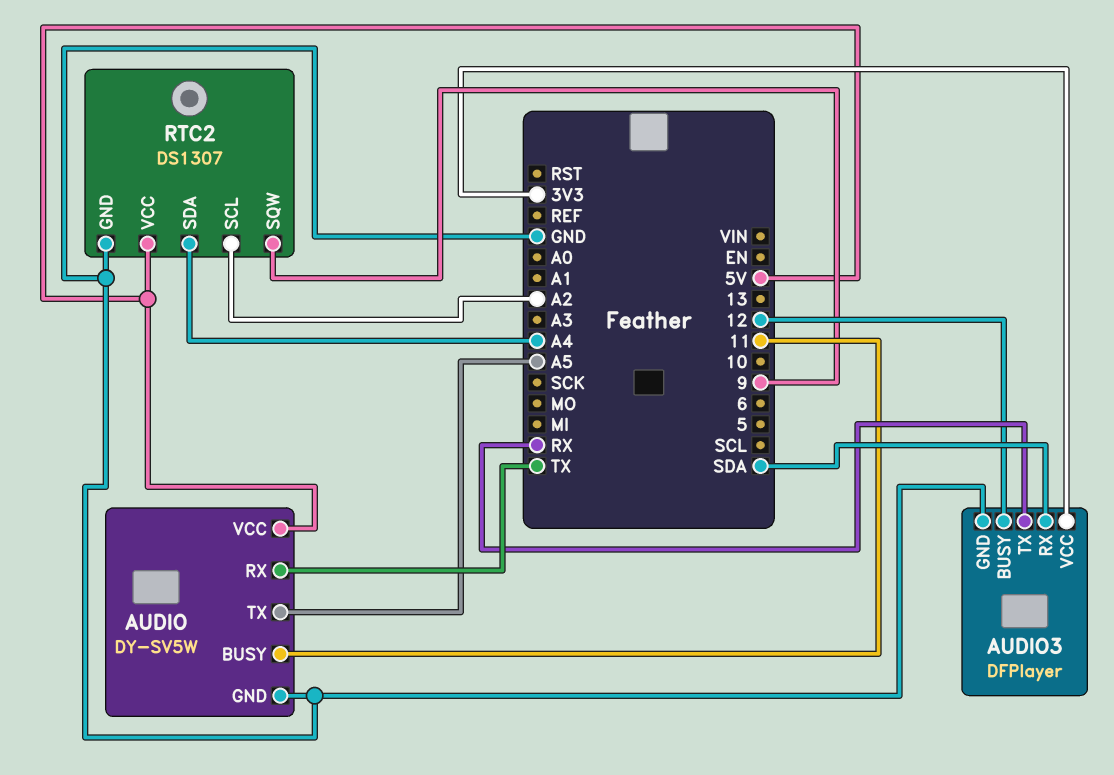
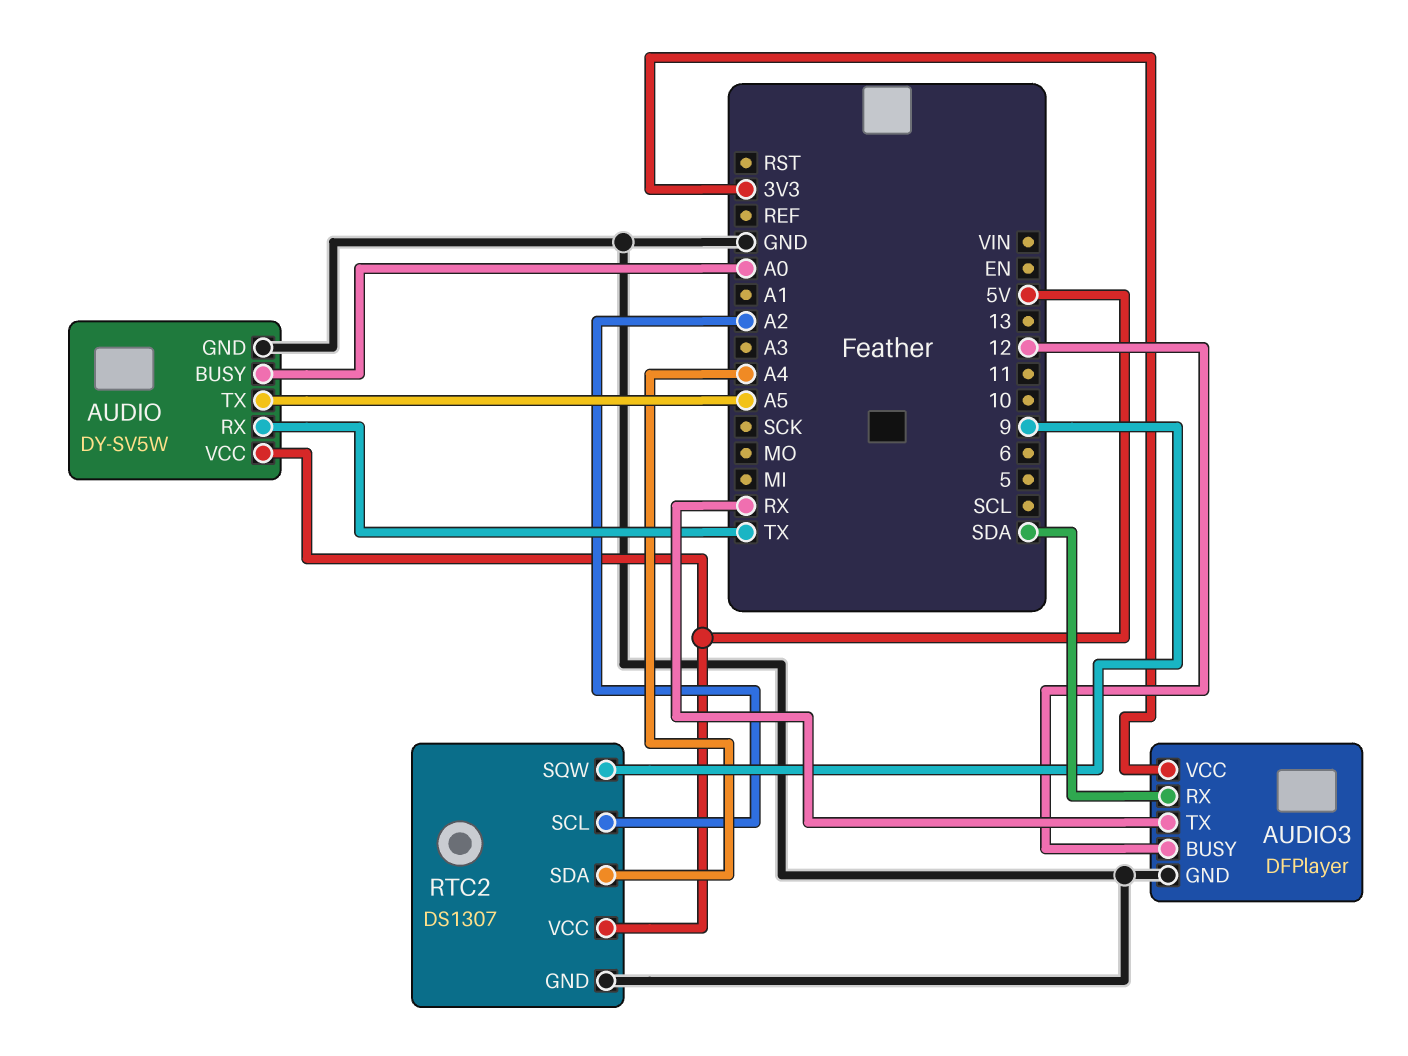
AUDIO pin BUSY: 11 -> A0

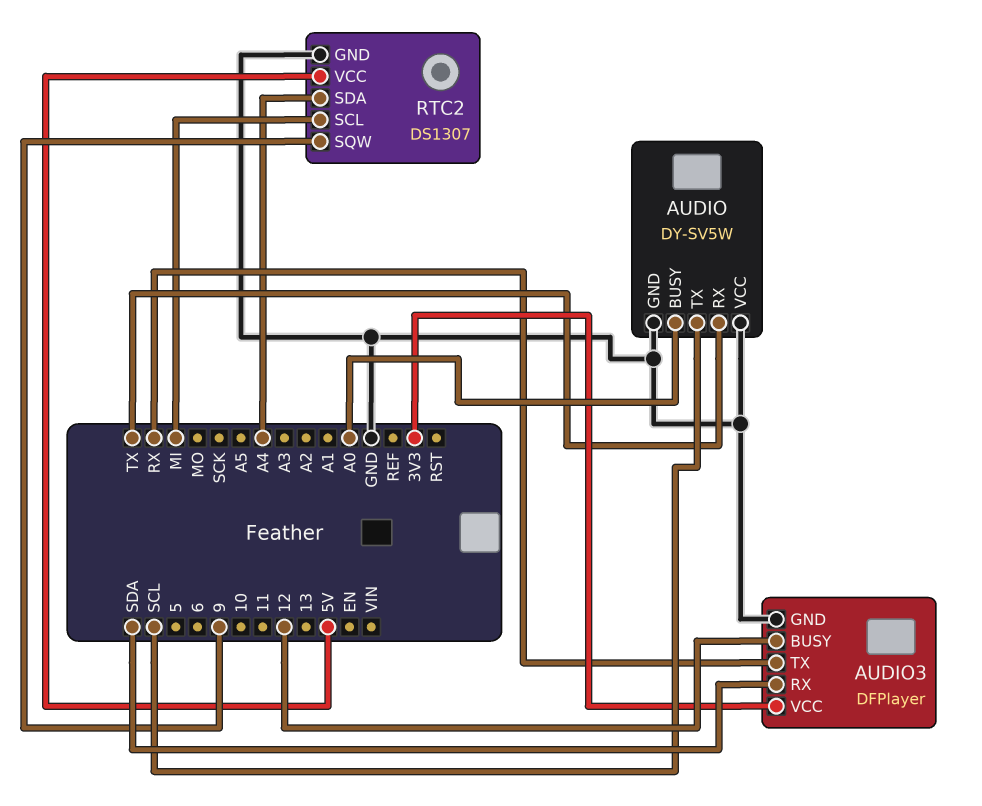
AUDIO pin TX: A5 -> SCL
AUDIO pin VCC: 5V -> GND
RTC2 pin SCL: A2 -> MI

